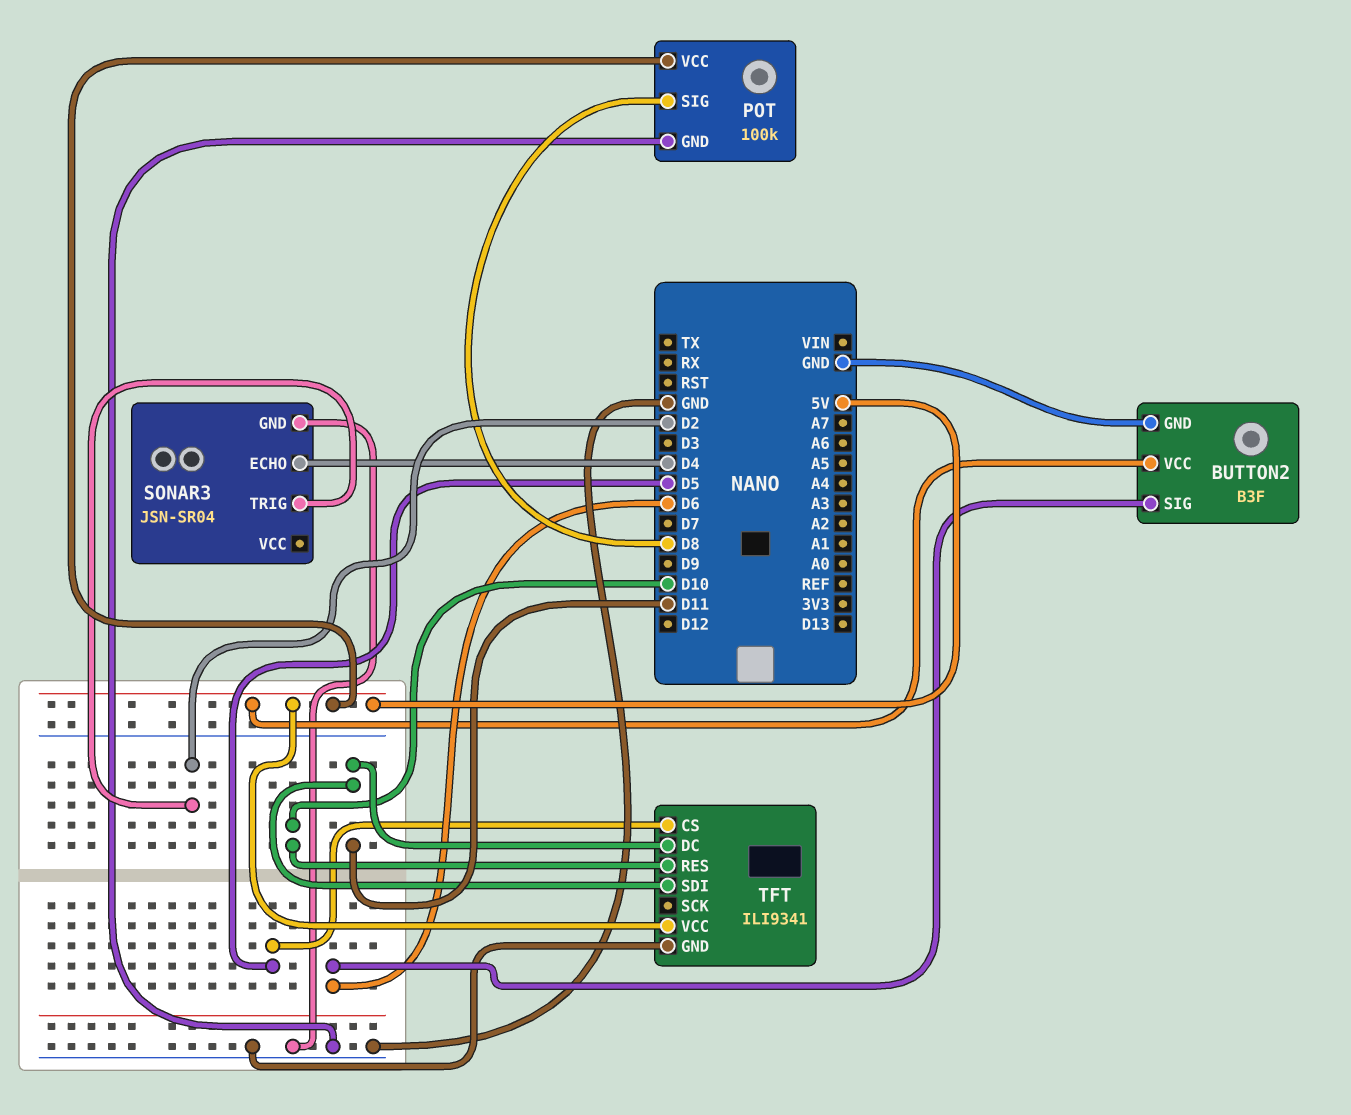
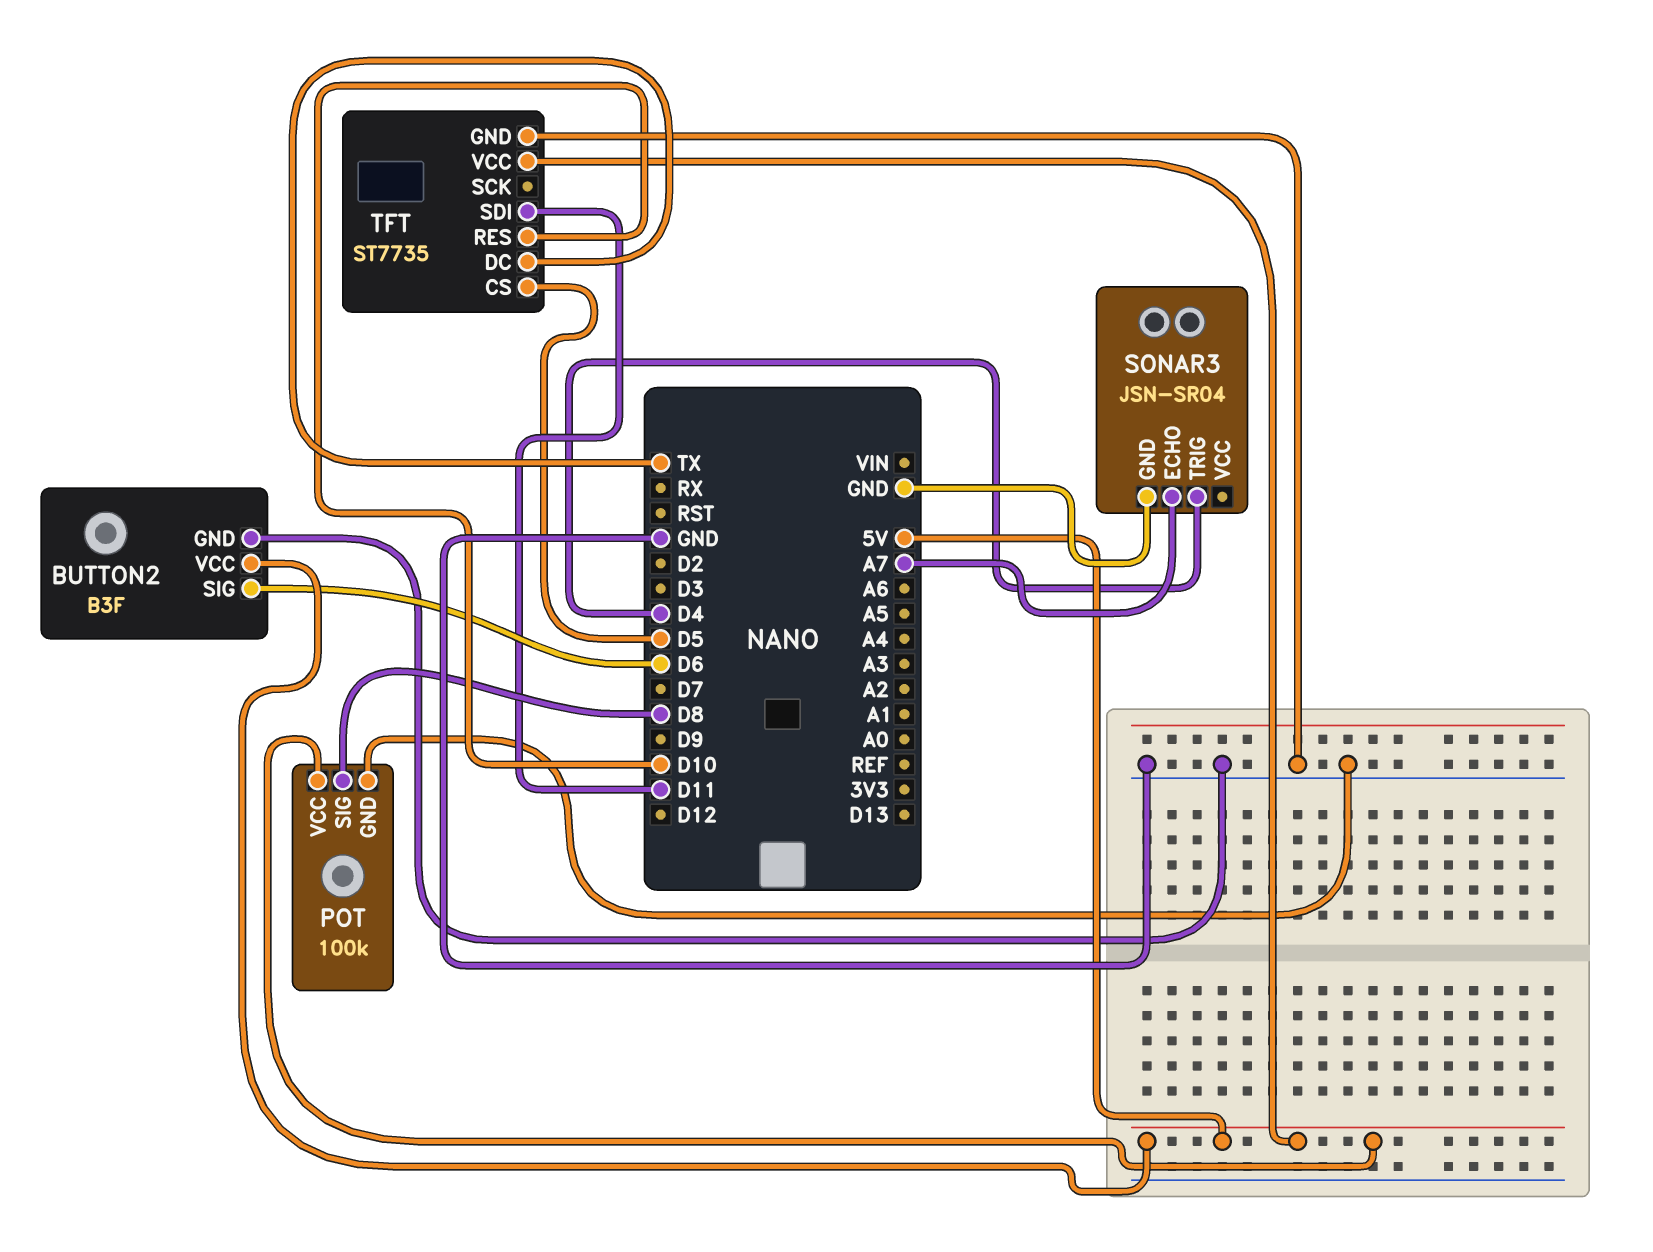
SONAR3 pin ECHO: D4 -> A7
SONAR3 pin TRIG: D2 -> D4
TFT: ILI9341 -> ST7735
TFT pin DC: D11 -> TX

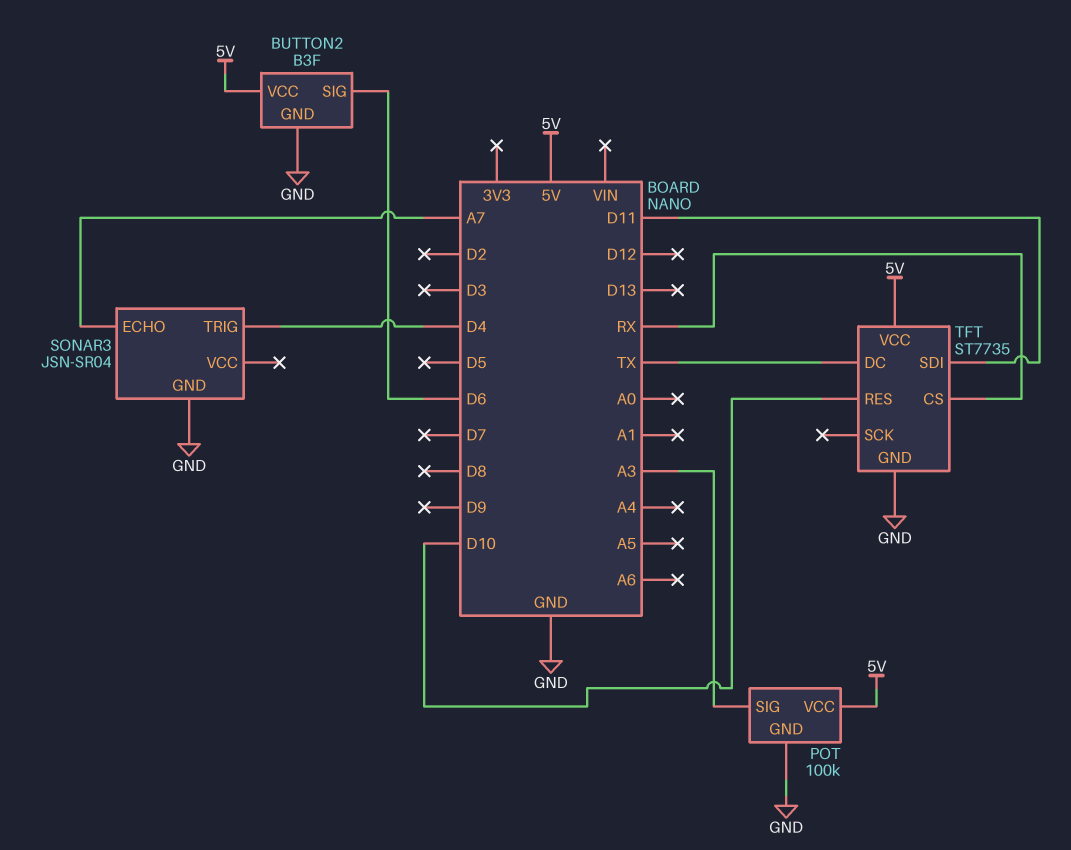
POT pin SIG: D8 -> A3
TFT pin CS: D5 -> RX

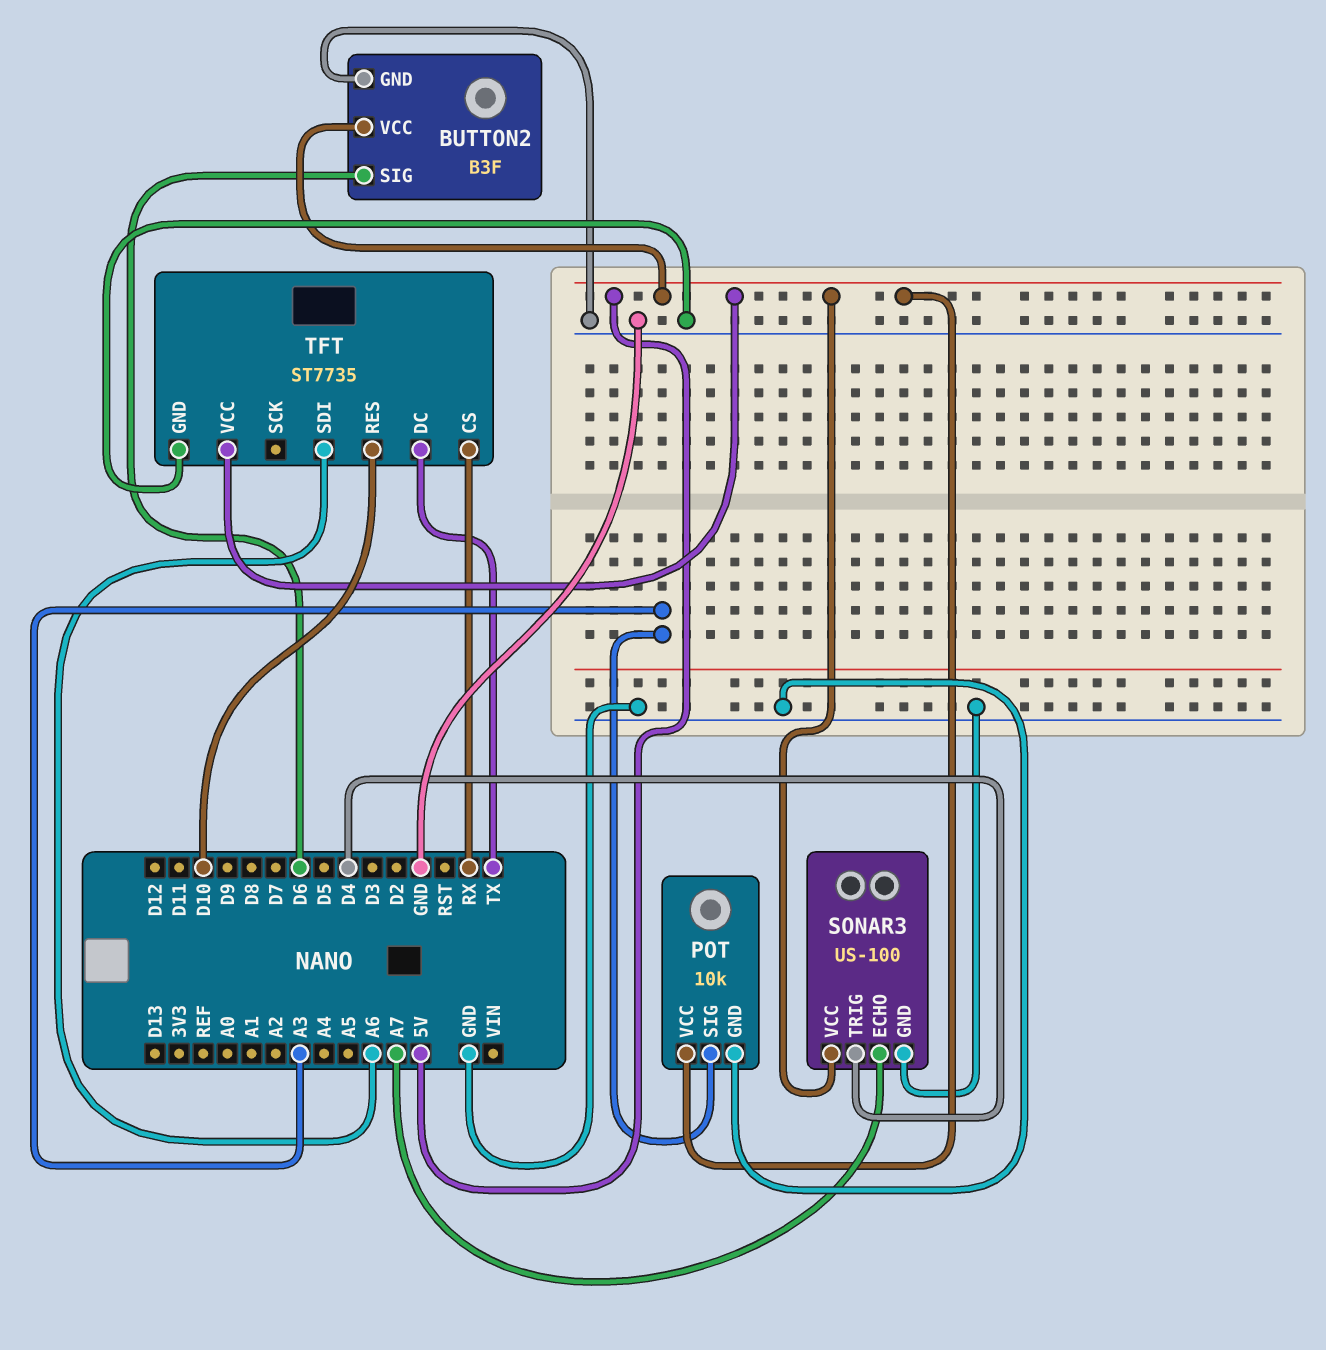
POT: 100k -> 10k
SONAR3: JSN-SR04 -> US-100
SONAR3 pin VCC: none -> 5V
TFT pin SDI: D11 -> A6

